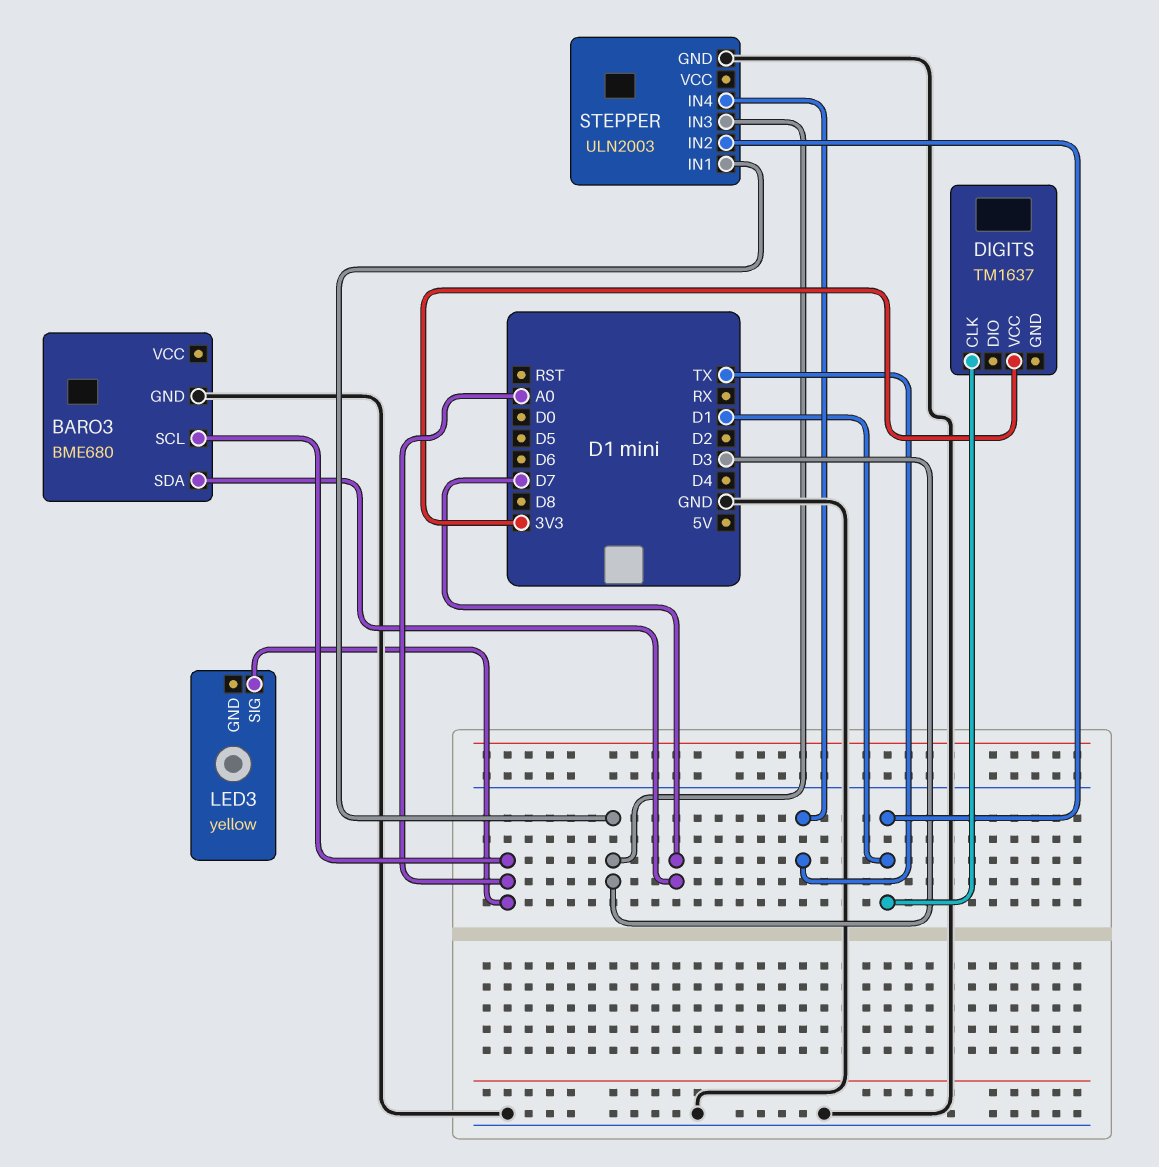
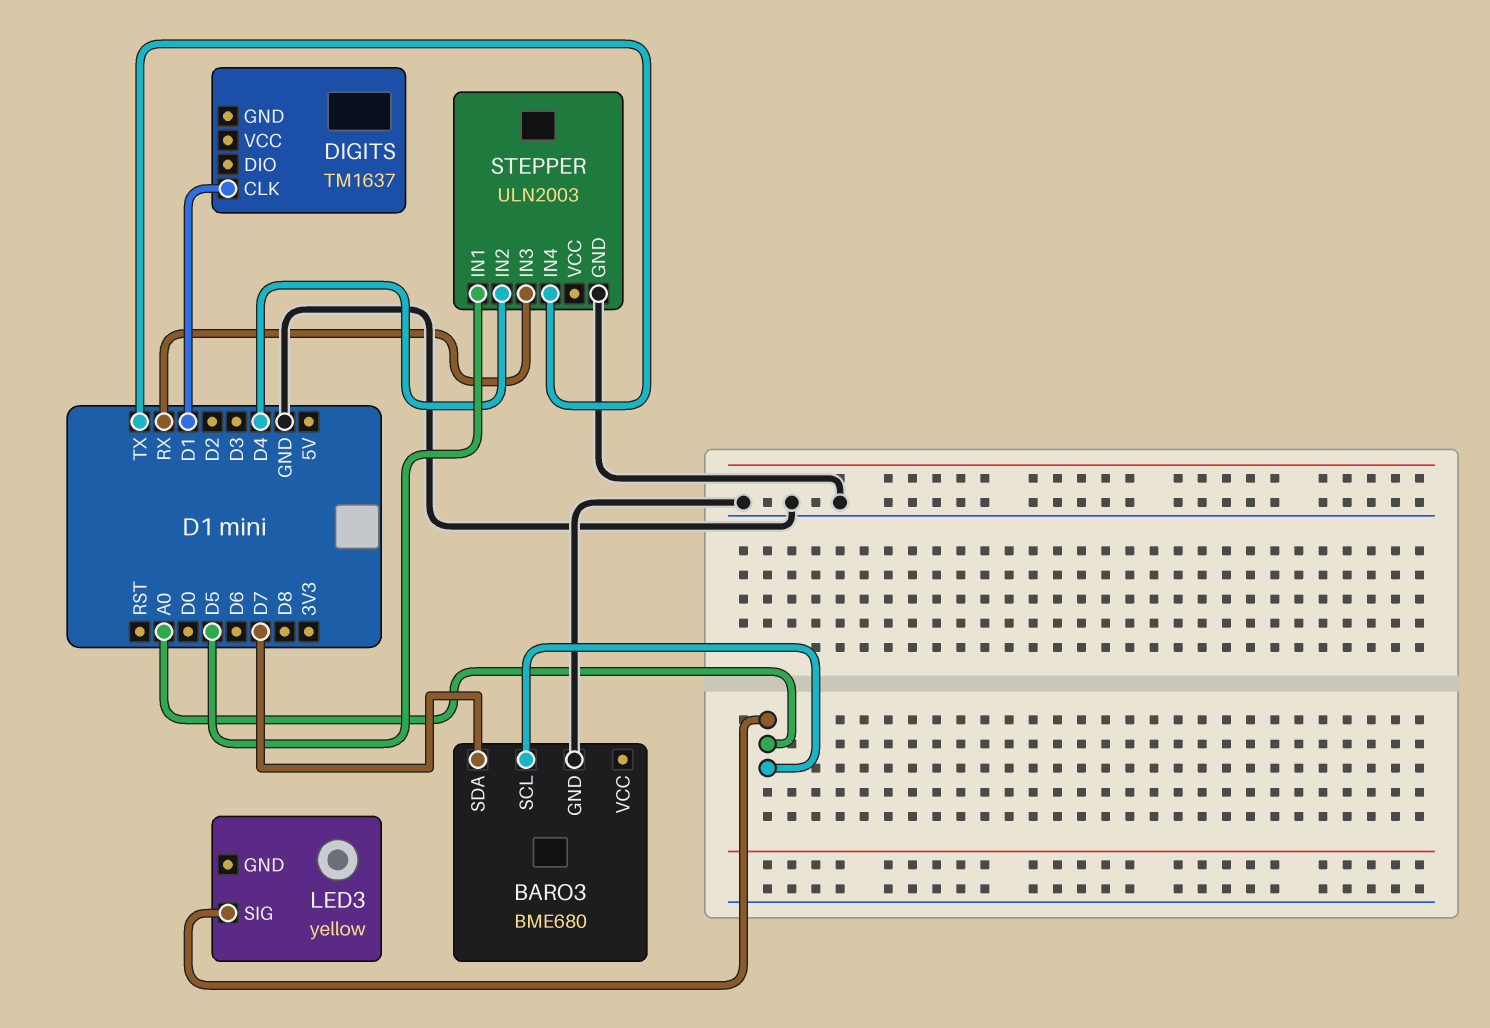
DIGITS pin VCC: 3V3 -> none
STEPPER pin IN1: D3 -> D5
STEPPER pin IN2: D1 -> D4
STEPPER pin IN3: D3 -> RX

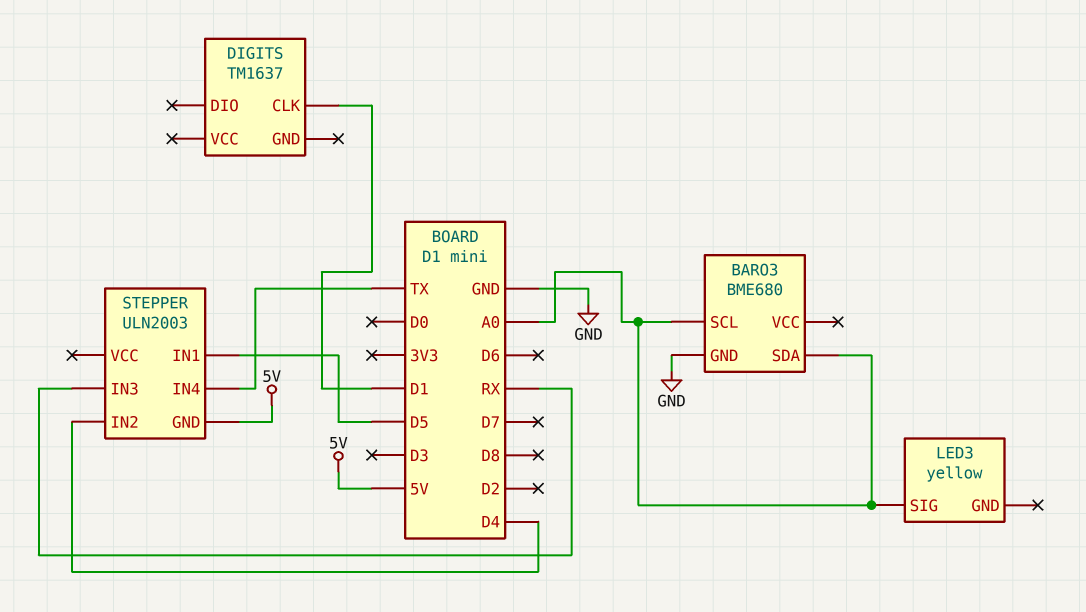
BARO3 pin SDA: D7 -> A0
STEPPER pin GND: GND -> 5V

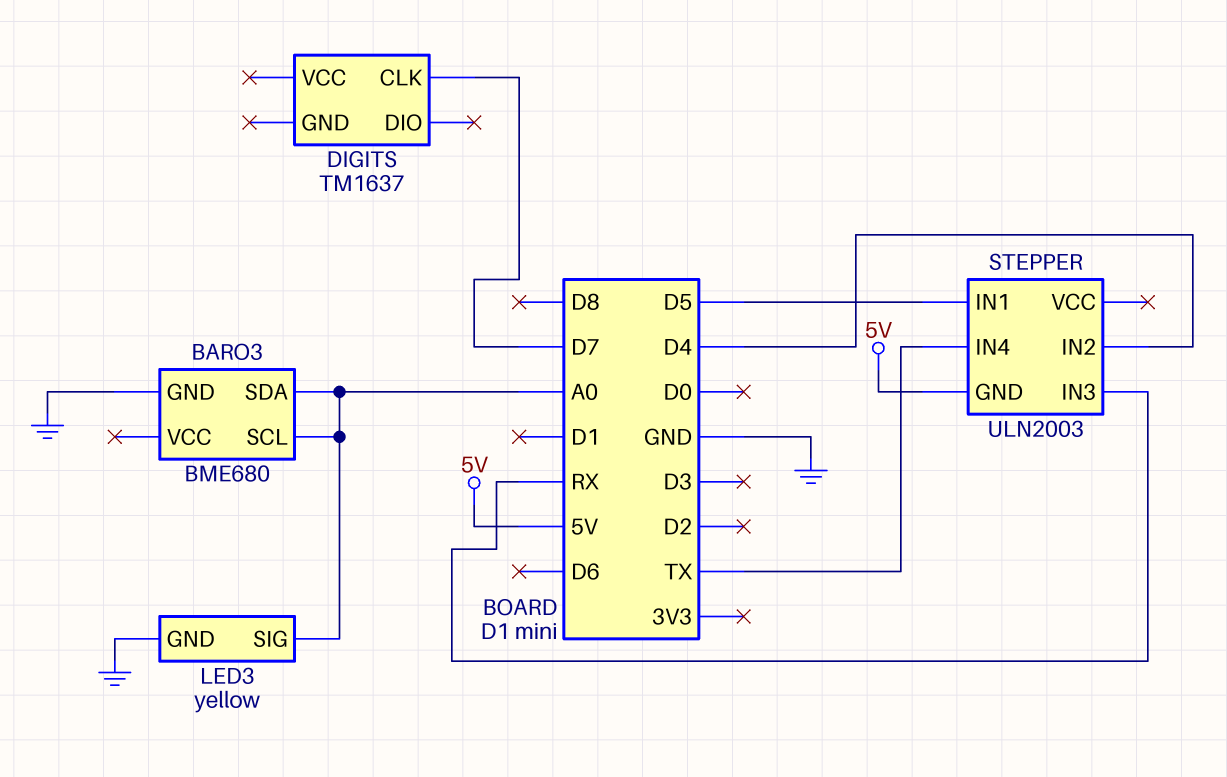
DIGITS pin CLK: D1 -> D7
LED3 pin GND: none -> GND

